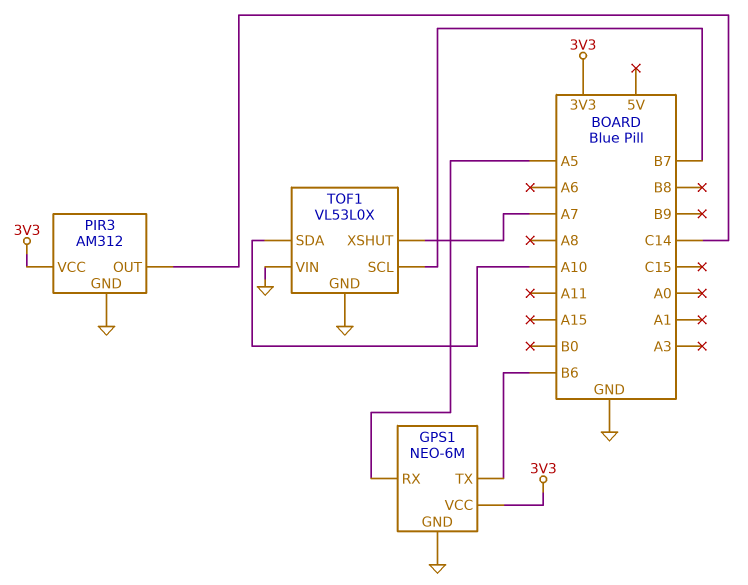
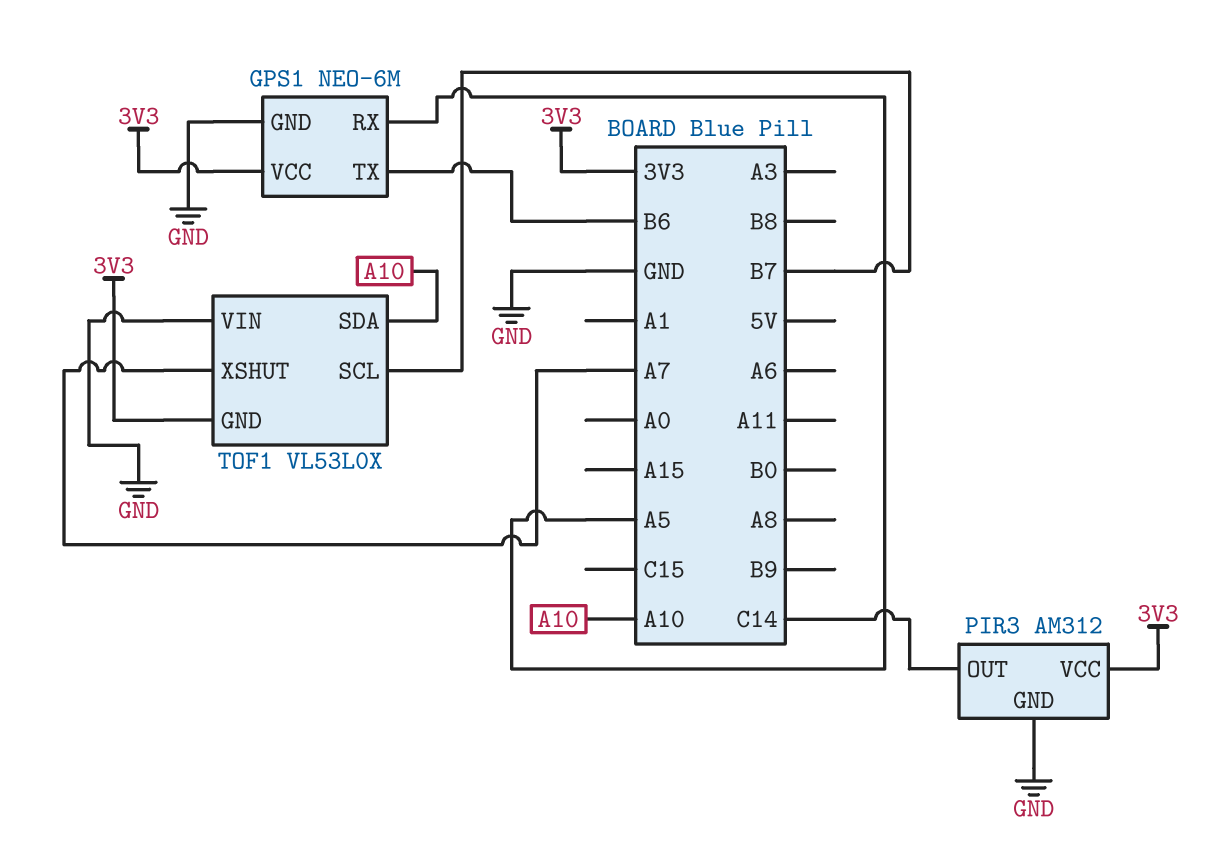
TOF1 pin GND: GND -> 3V3

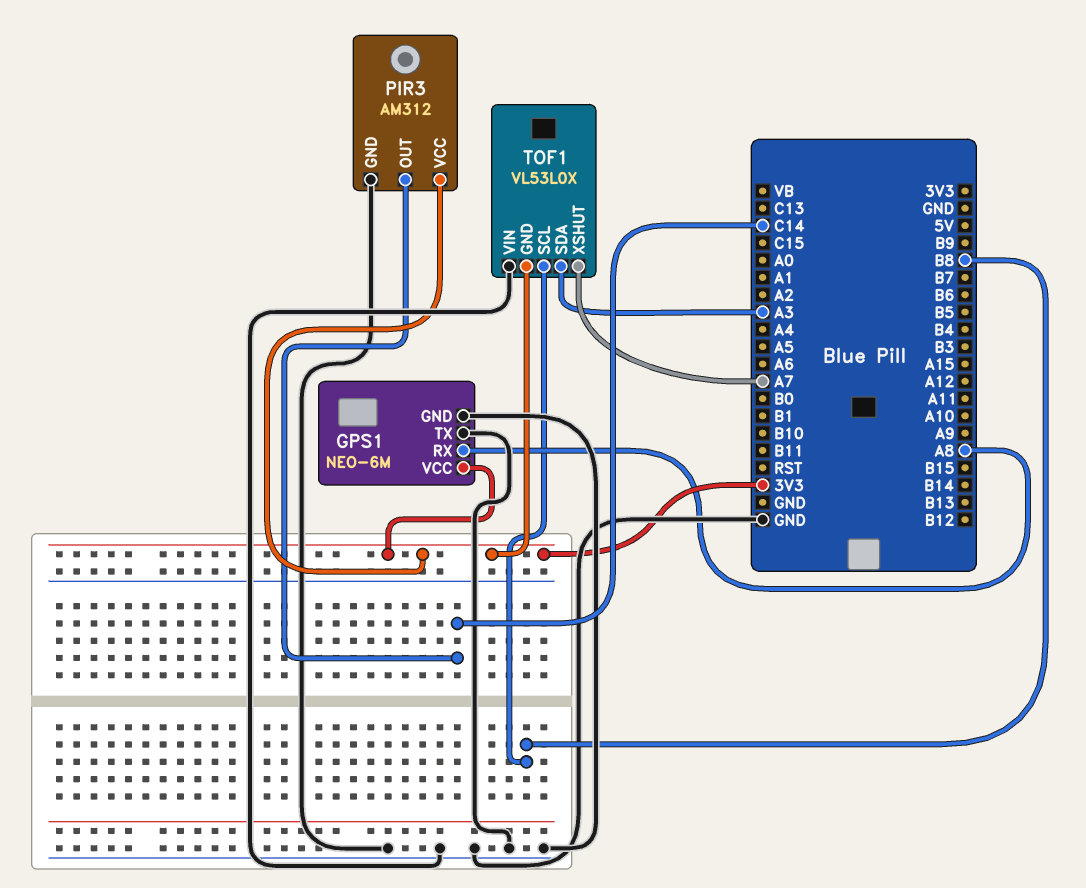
GPS1 pin RX: A5 -> A8
GPS1 pin TX: B6 -> GND
TOF1 pin SCL: B7 -> B8
TOF1 pin SDA: A10 -> A3

